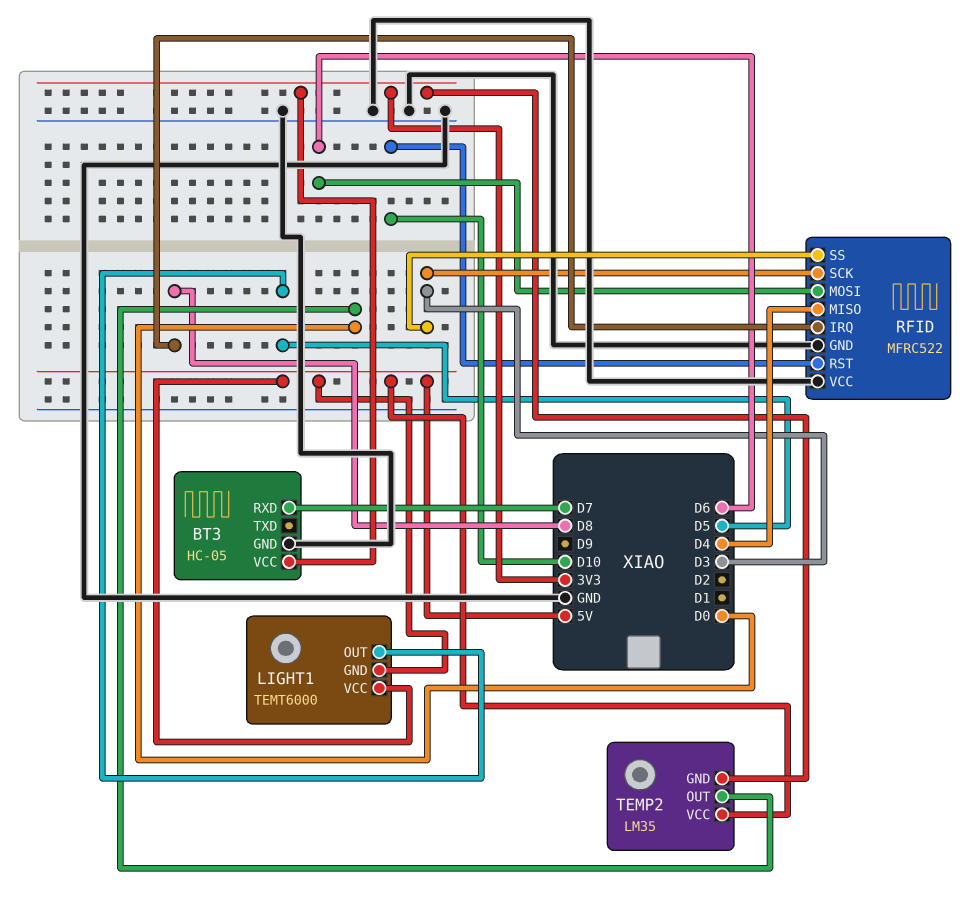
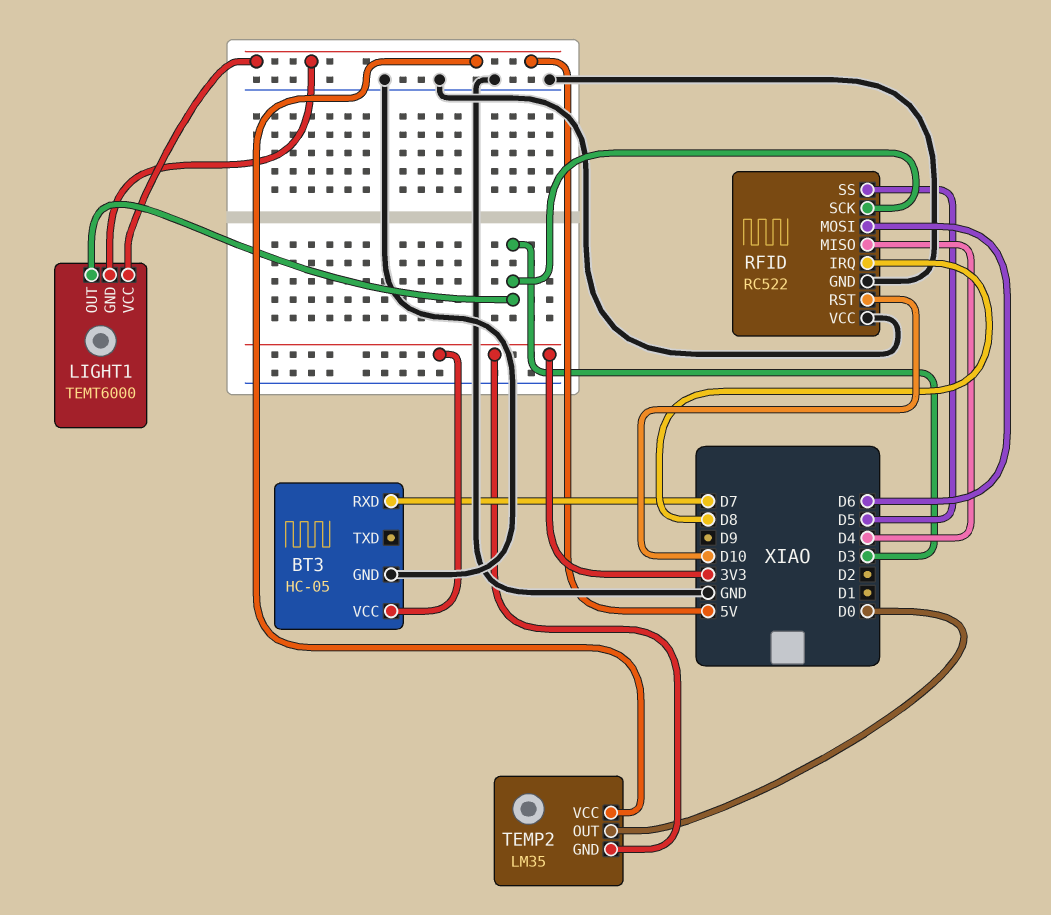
LIGHT1 pin OUT: D5 -> D3
RFID: MFRC522 -> RC522
RFID pin SS: D3 -> D5

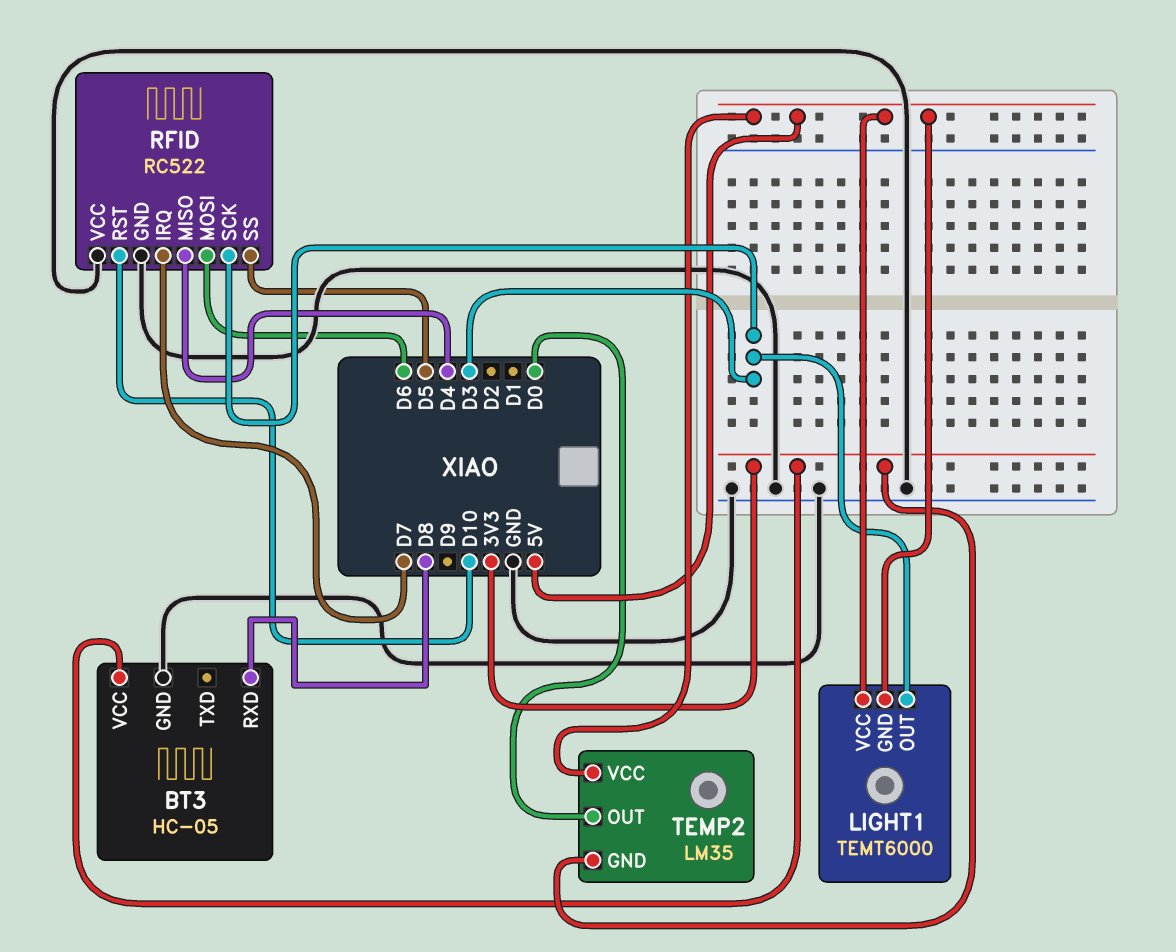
BT3 pin RXD: D7 -> D8
RFID pin IRQ: D8 -> D7

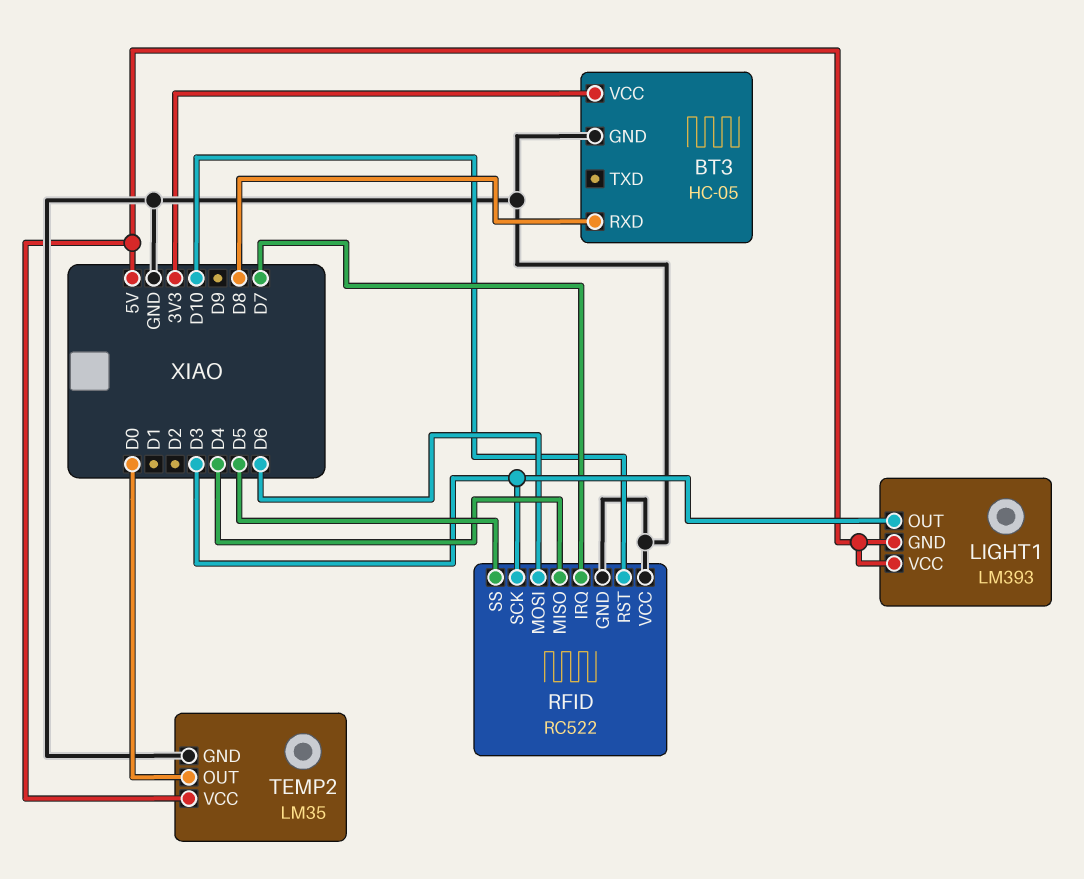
LIGHT1: TEMT6000 -> LM393
TEMP2 pin GND: 3V3 -> GND

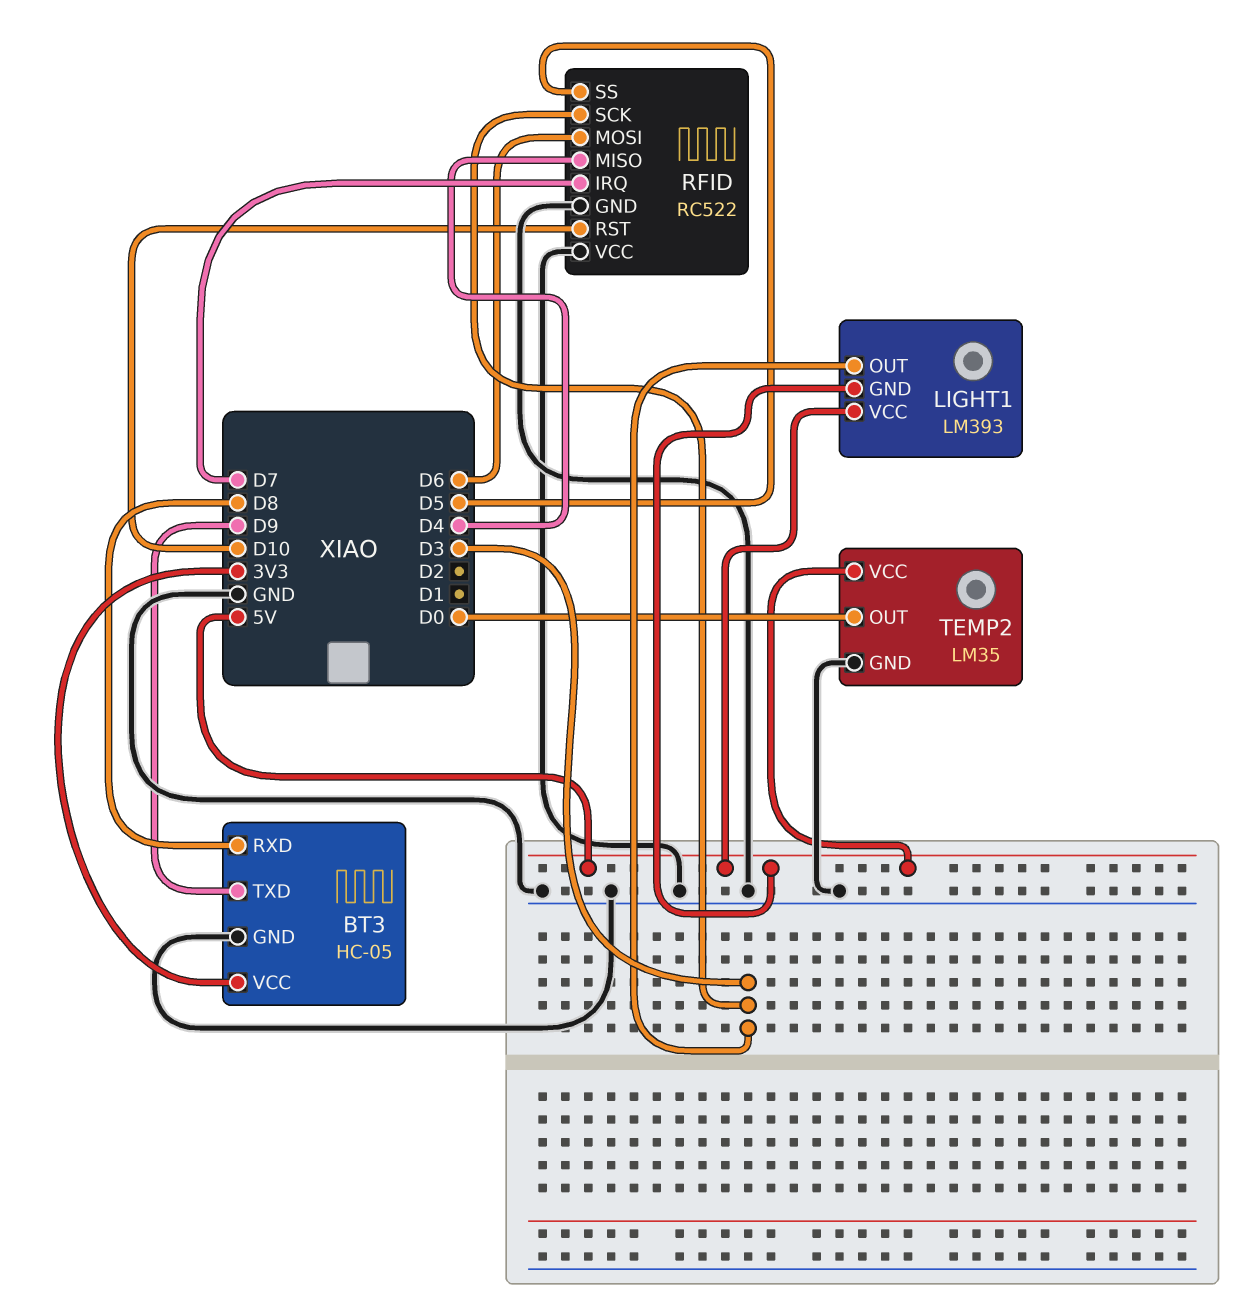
BT3 pin TXD: none -> D9

